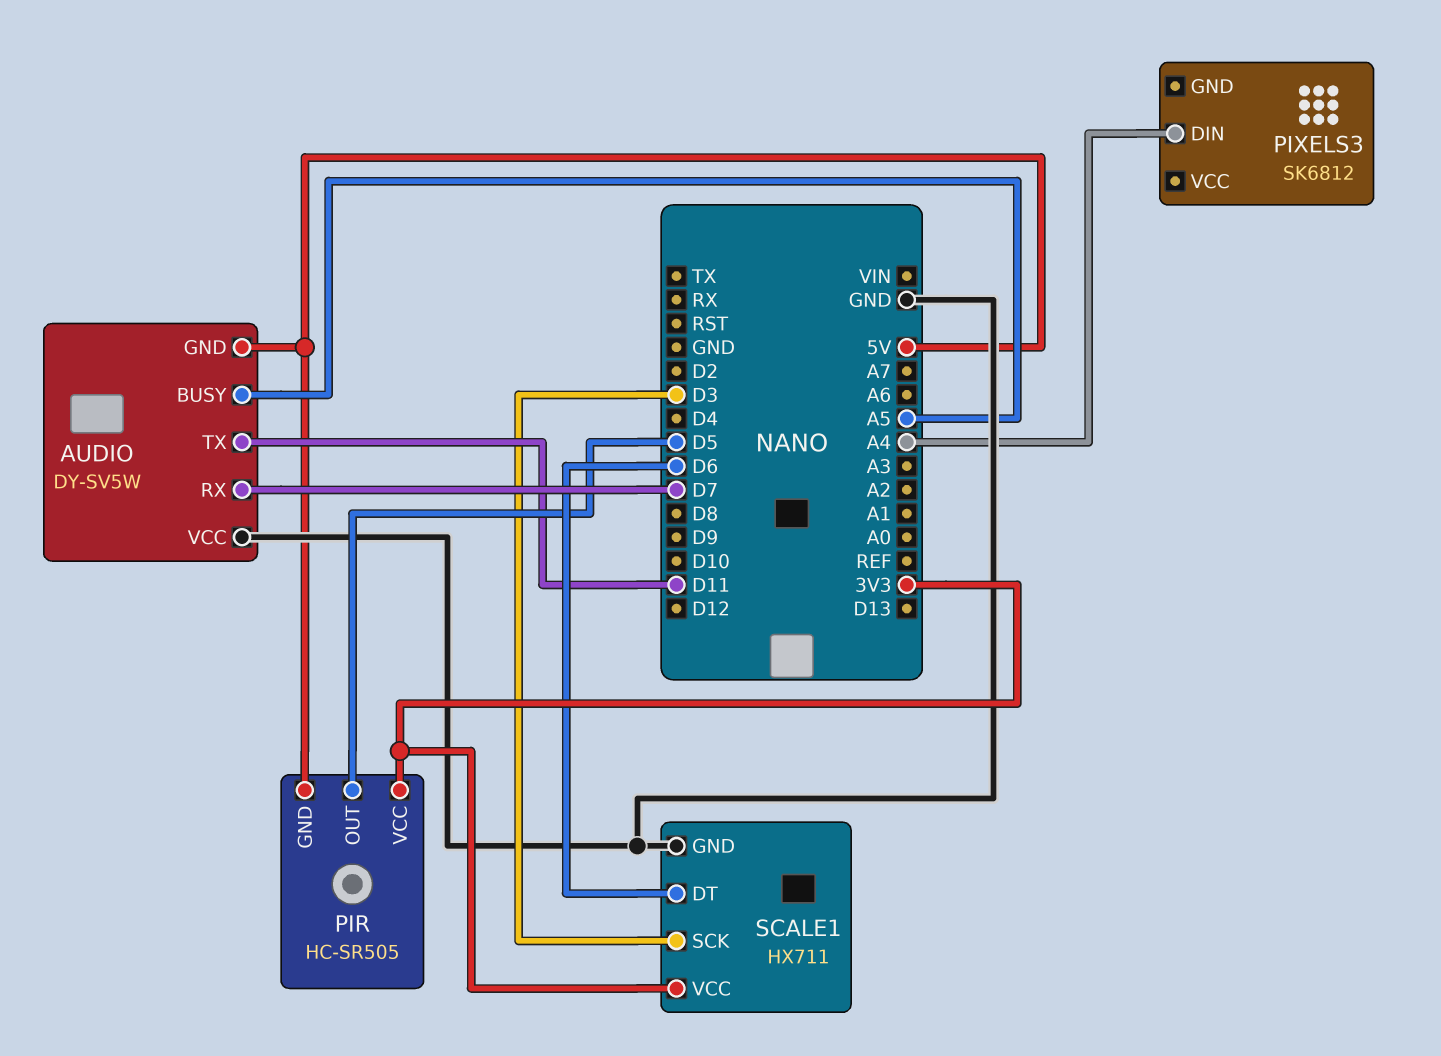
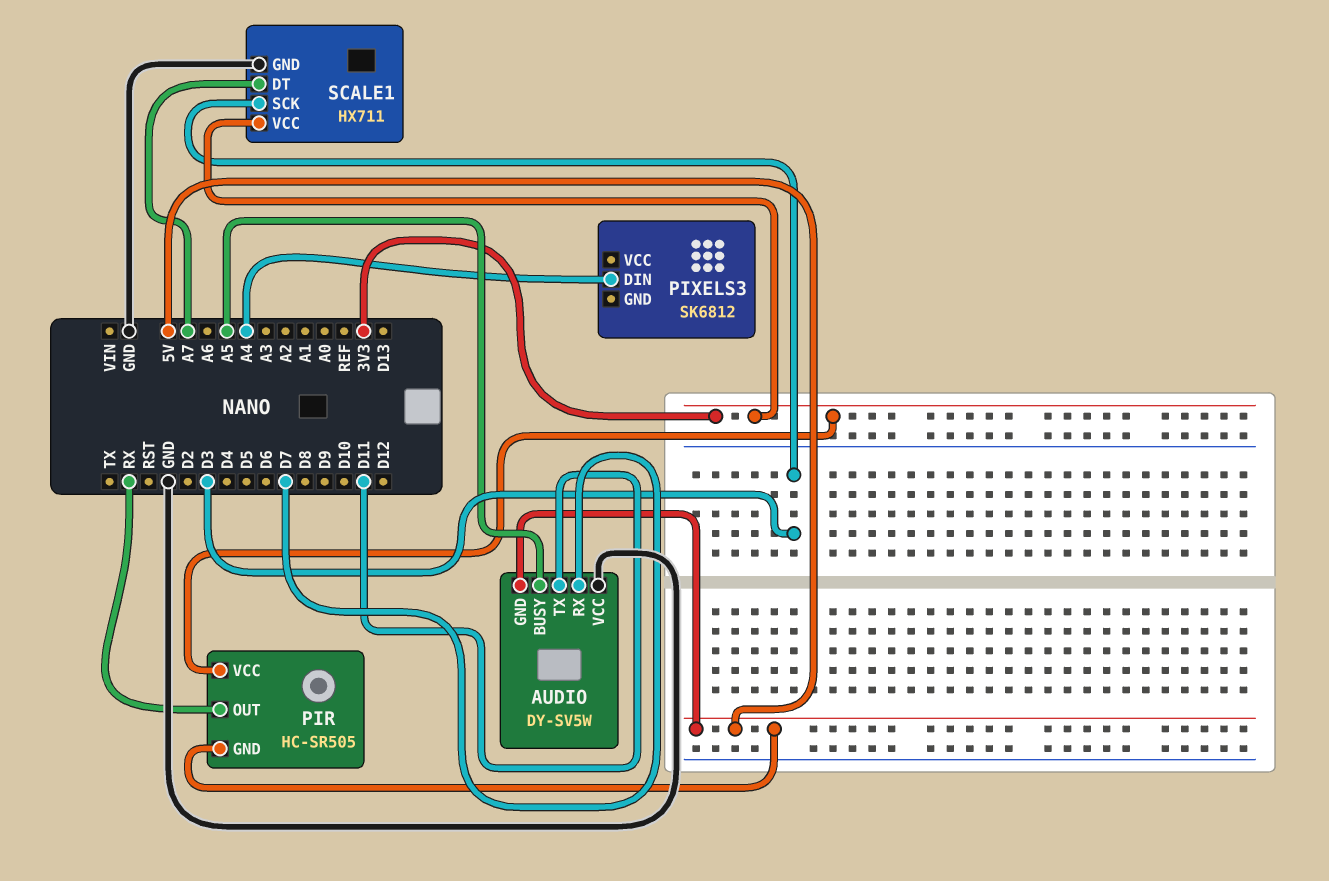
PIR pin OUT: D5 -> RX
SCALE1 pin DT: D6 -> A7

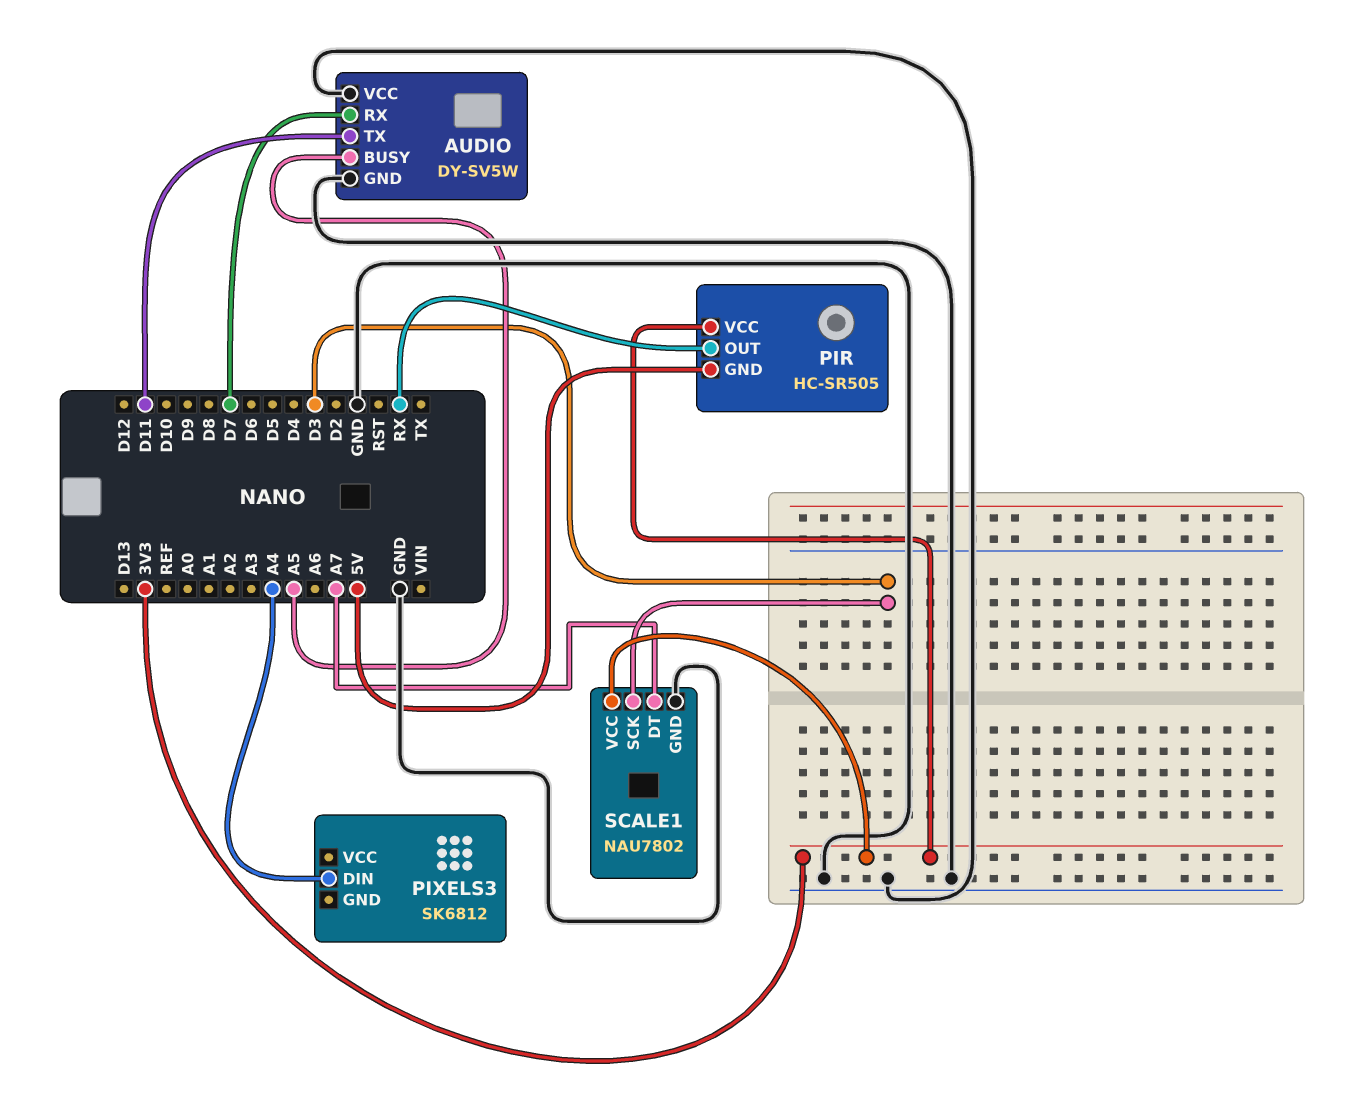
AUDIO pin GND: 5V -> GND
SCALE1: HX711 -> NAU7802

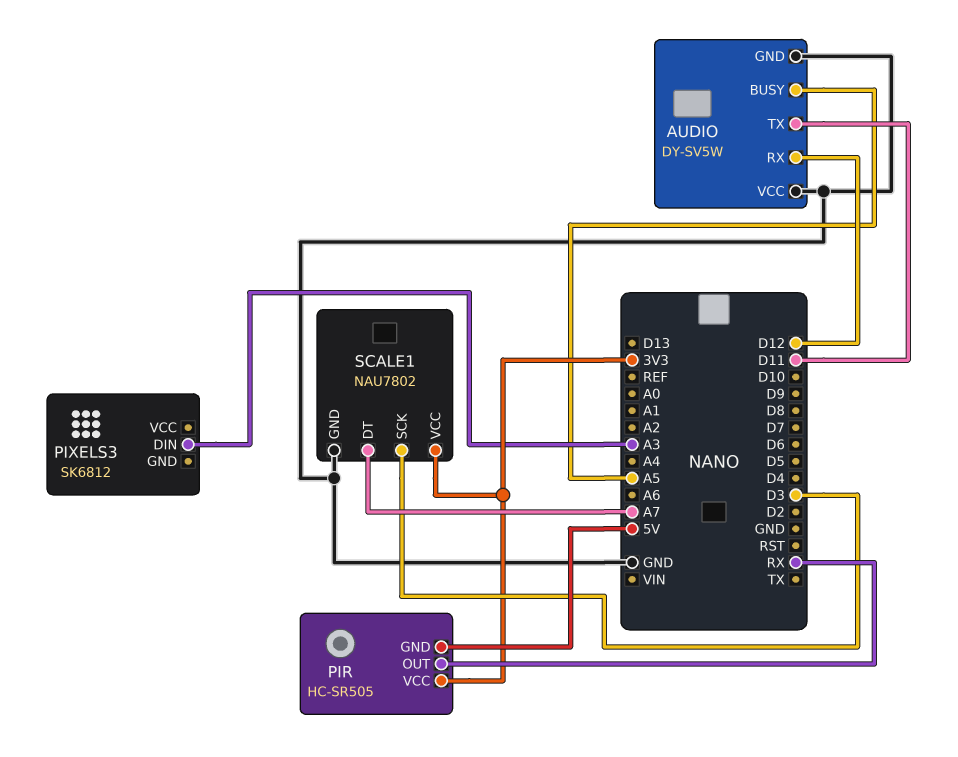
AUDIO pin RX: D7 -> D12
PIXELS3 pin DIN: A4 -> A3

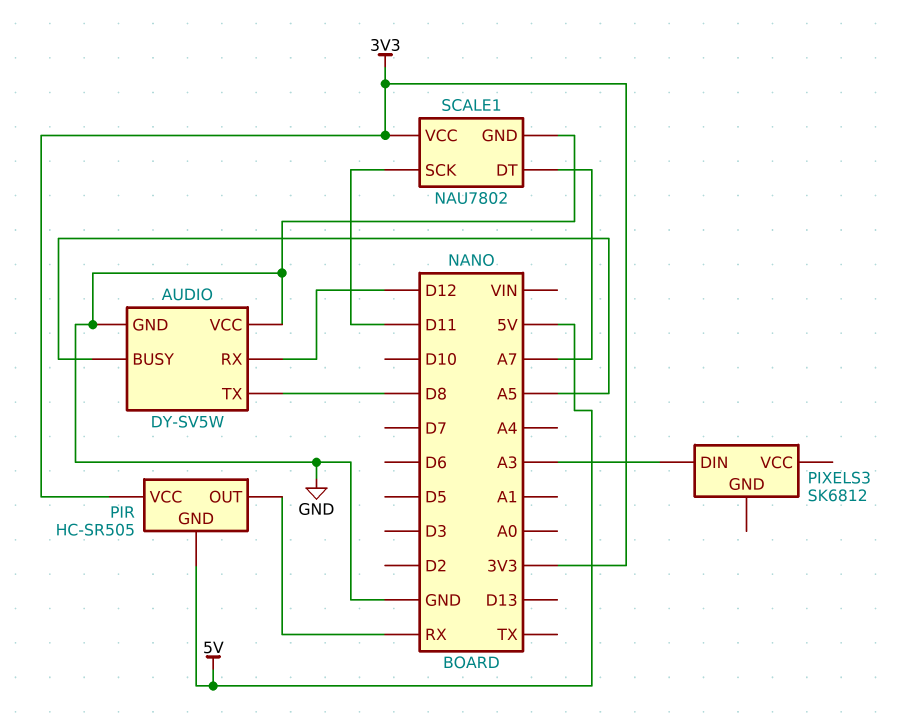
AUDIO pin TX: D11 -> D8
SCALE1 pin SCK: D3 -> D11

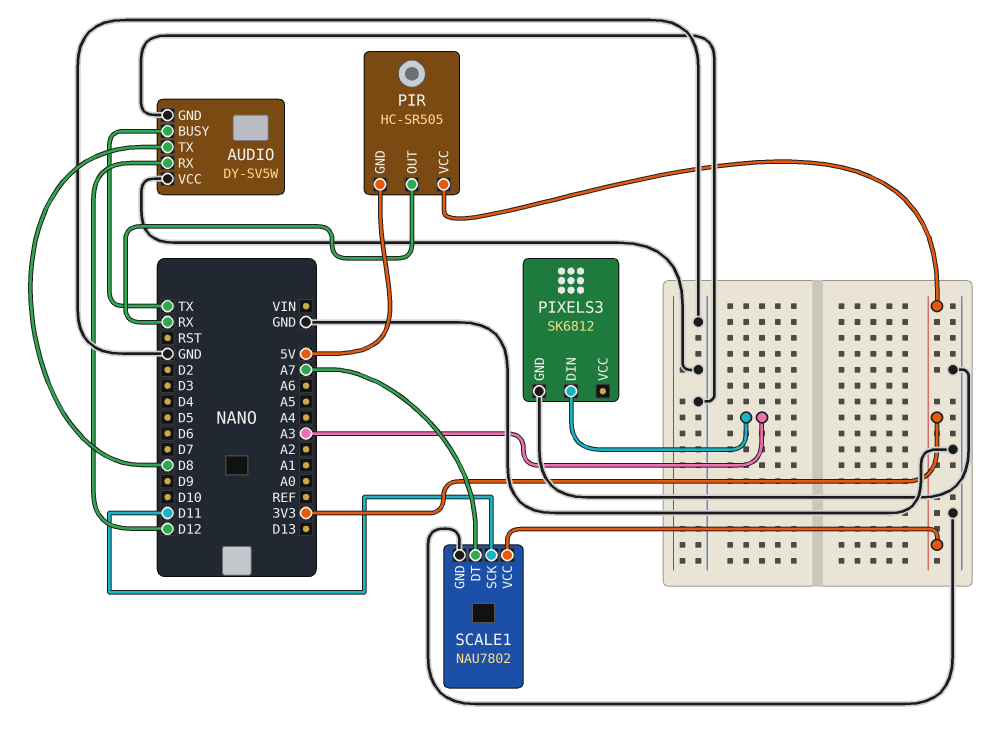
AUDIO pin BUSY: A5 -> TX
PIXELS3 pin GND: none -> GND

